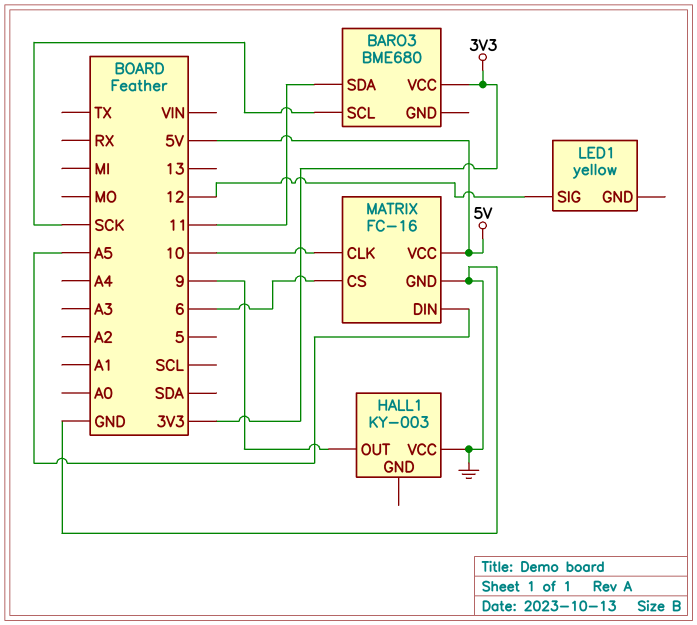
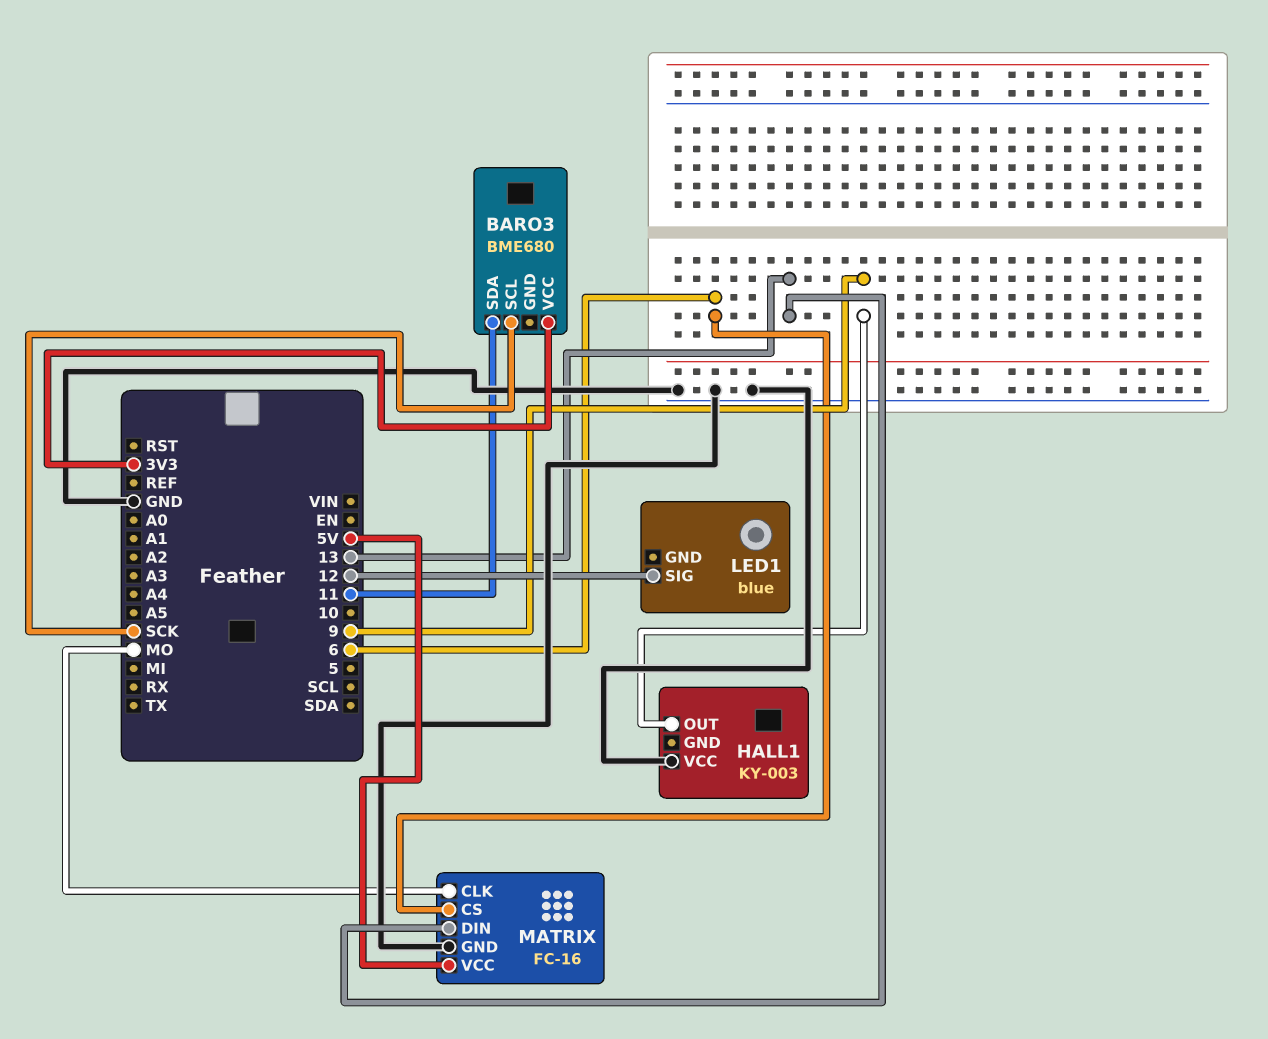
LED1: yellow -> blue
MATRIX pin CLK: 10 -> MO
MATRIX pin DIN: A5 -> 13

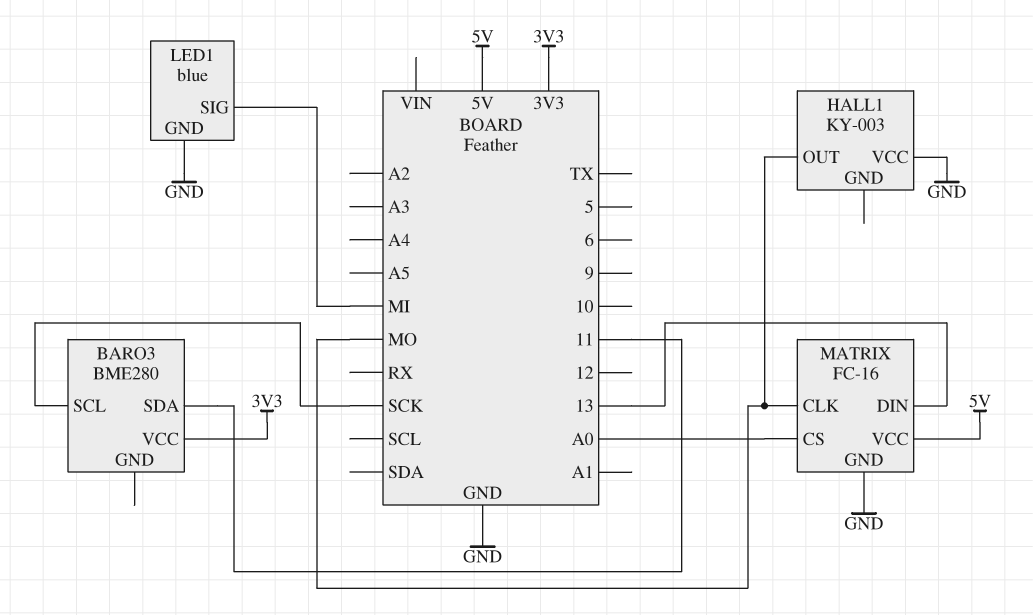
BARO3: BME680 -> BME280
HALL1 pin OUT: 9 -> MO
LED1 pin GND: none -> GND
LED1 pin SIG: 12 -> MI
MATRIX pin CS: 6 -> A0

